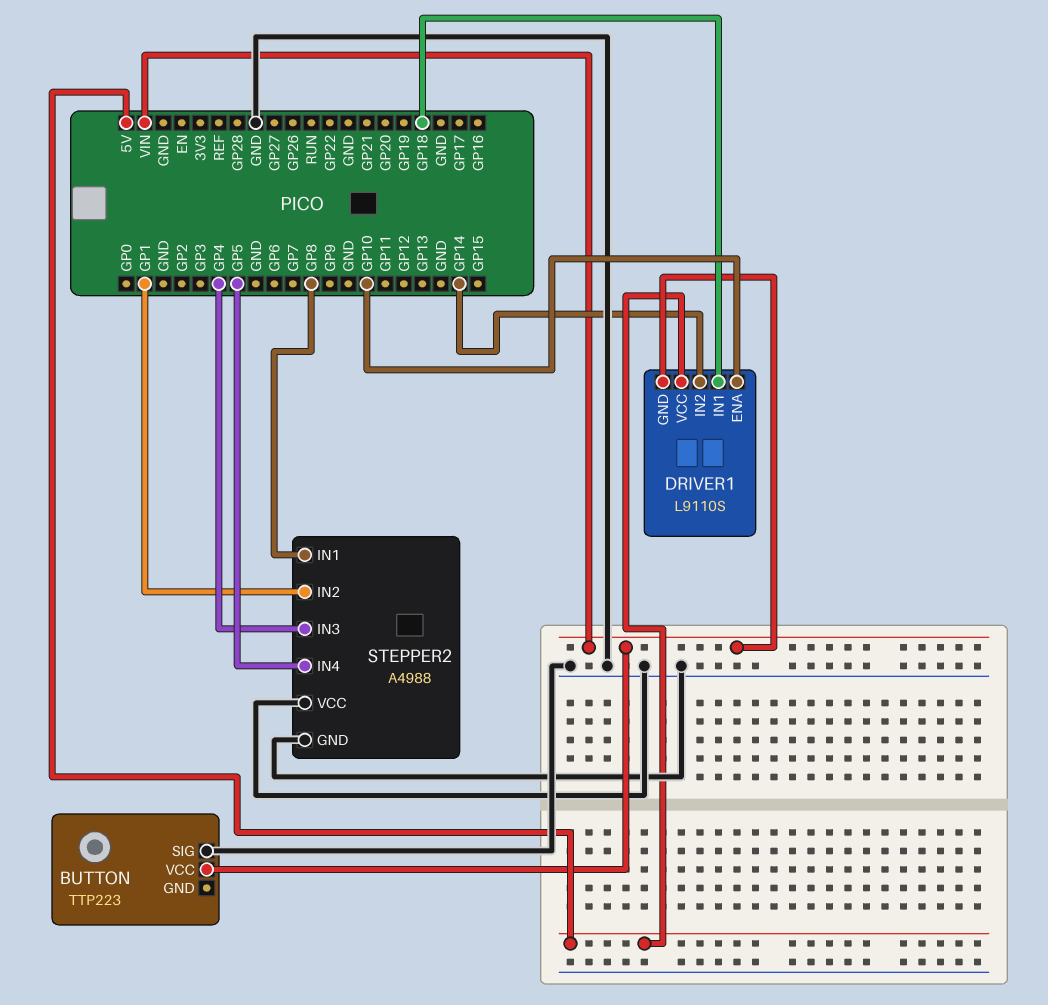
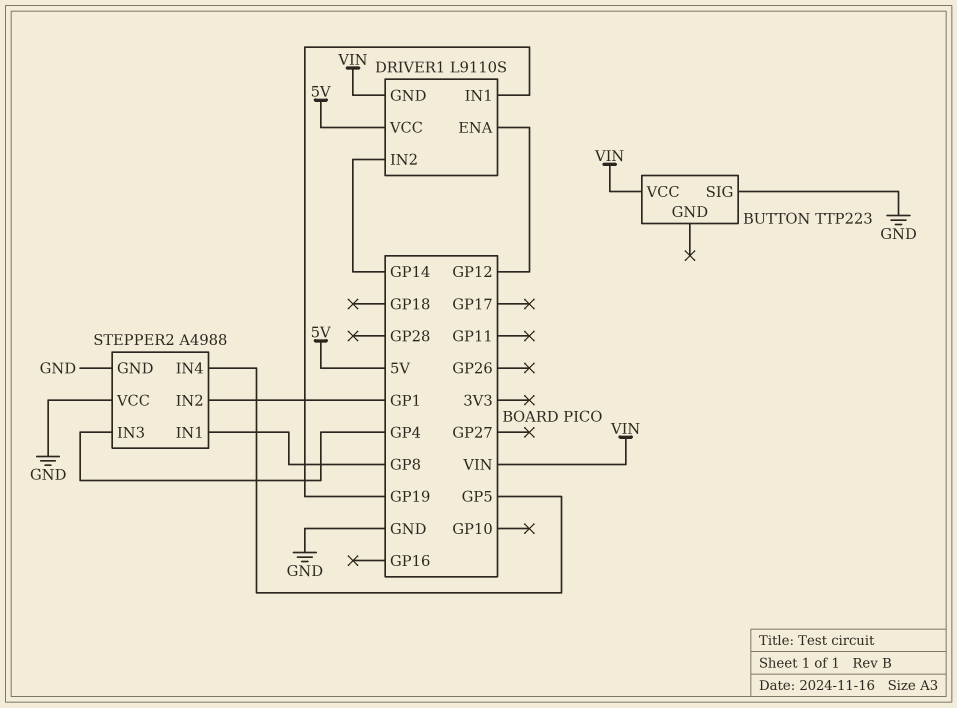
DRIVER1 pin ENA: GP10 -> GP12
DRIVER1 pin IN1: GP18 -> GP19

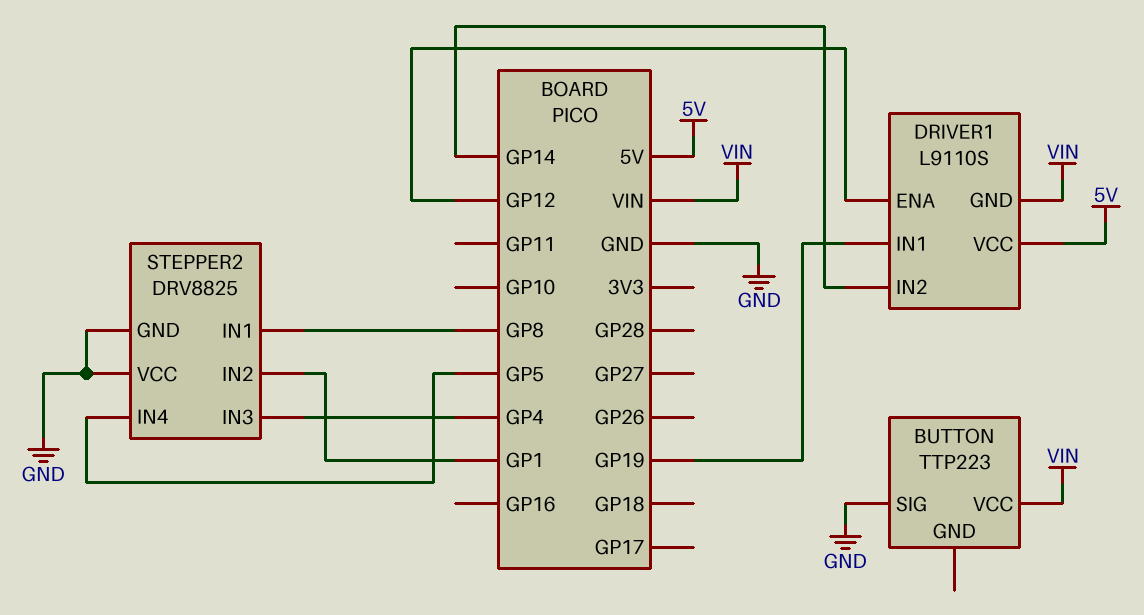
STEPPER2: A4988 -> DRV8825

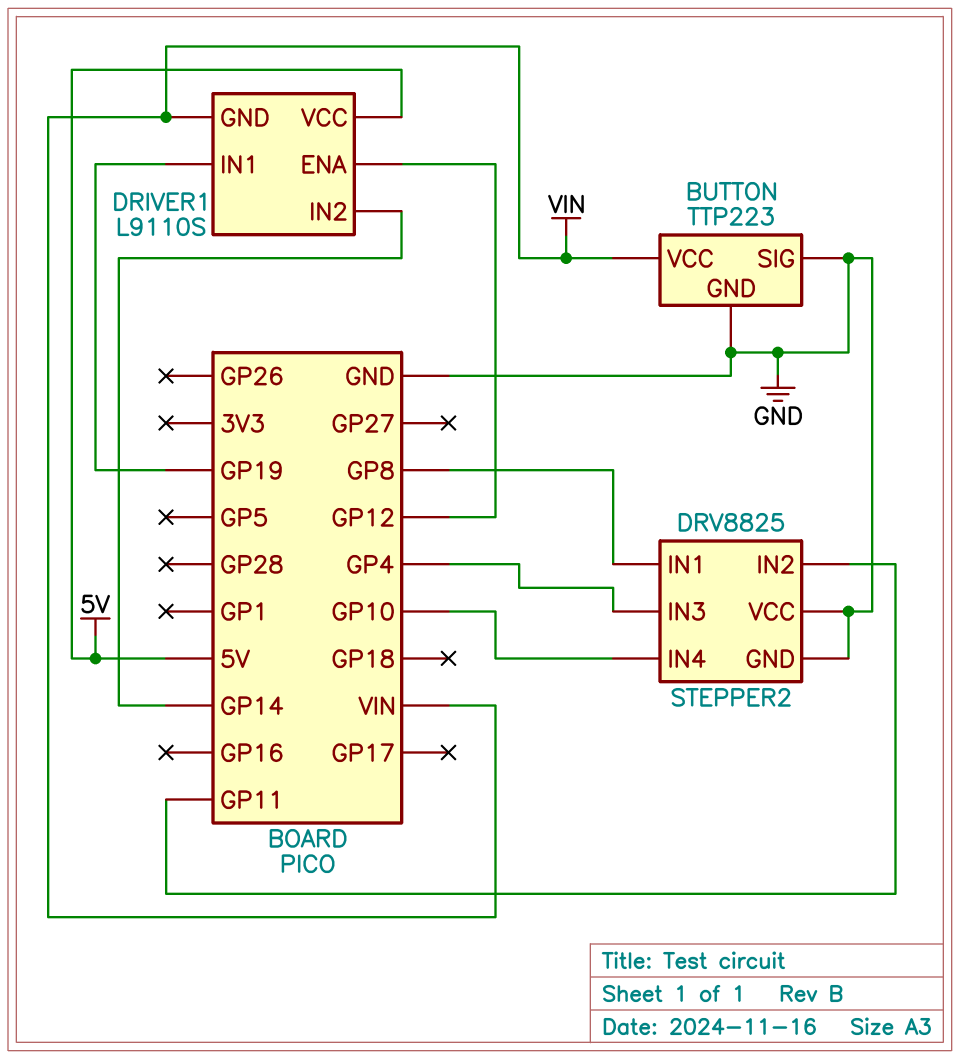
BUTTON pin GND: none -> GND
STEPPER2 pin IN2: GP1 -> GP11
STEPPER2 pin IN4: GP5 -> GP10

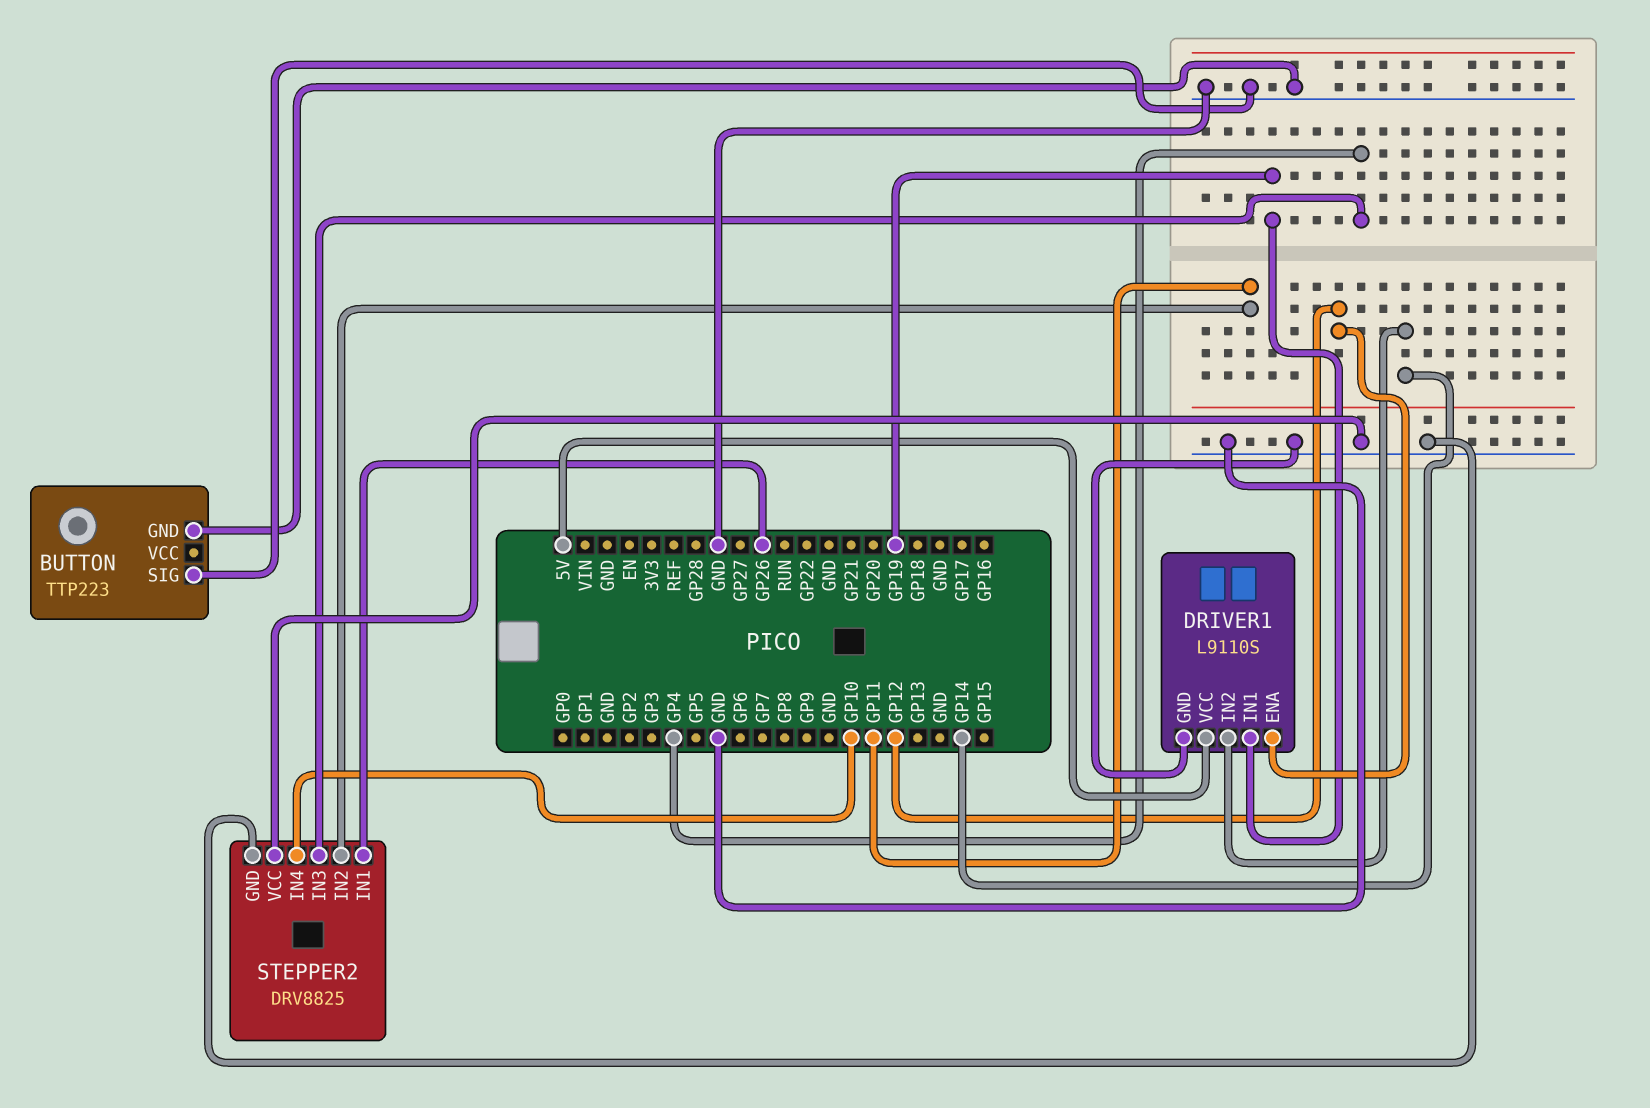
BUTTON pin VCC: VIN -> none
DRIVER1 pin GND: VIN -> GND
STEPPER2 pin IN1: GP8 -> GP26

